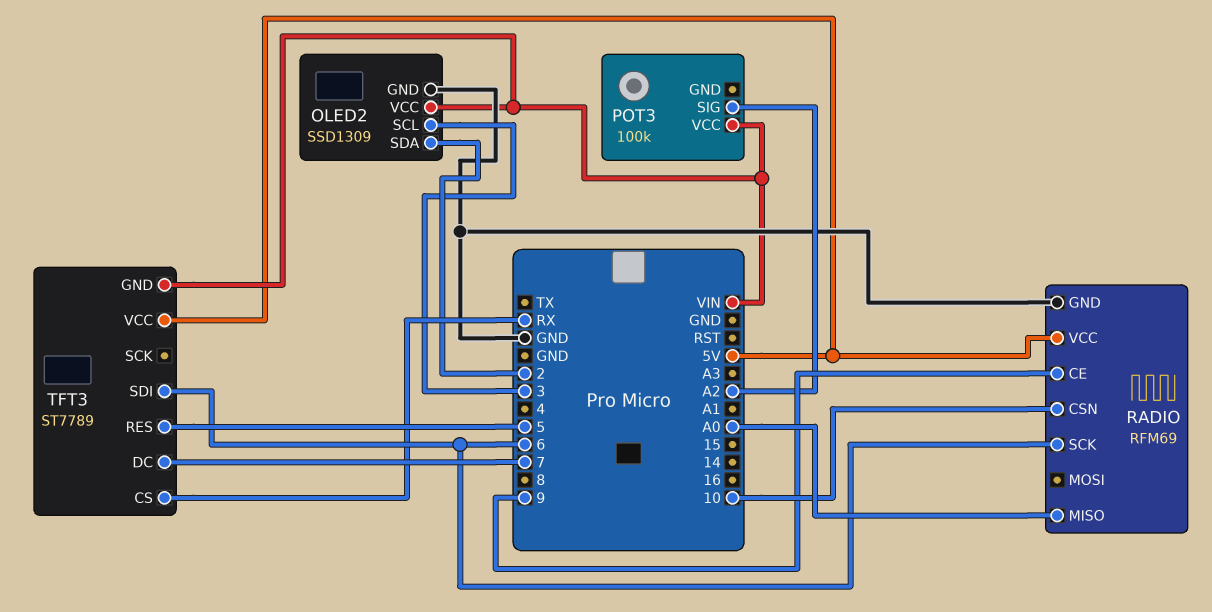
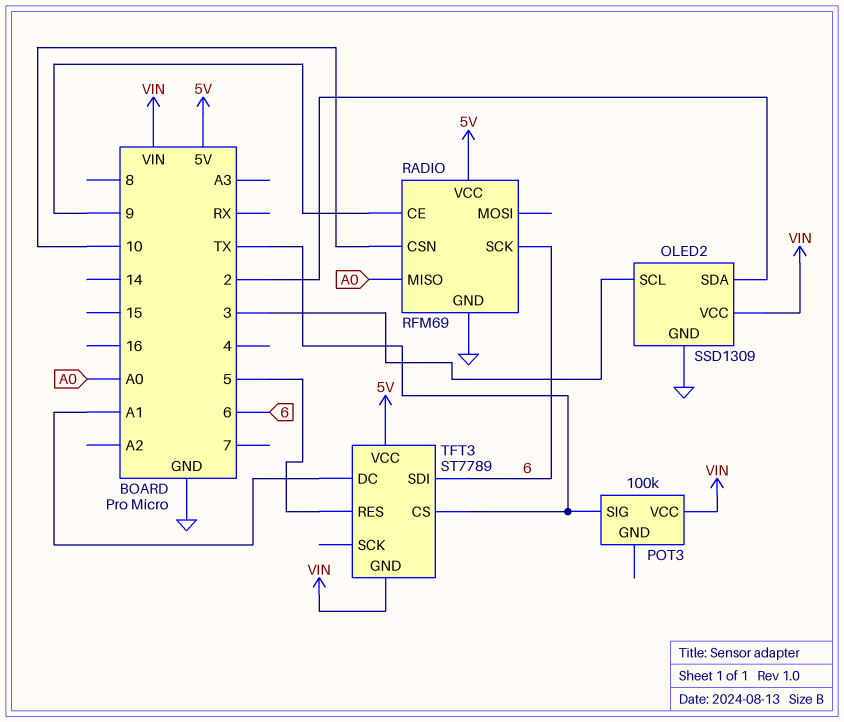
POT3 pin SIG: A2 -> TX
TFT3 pin CS: RX -> TX
TFT3 pin DC: 7 -> A1

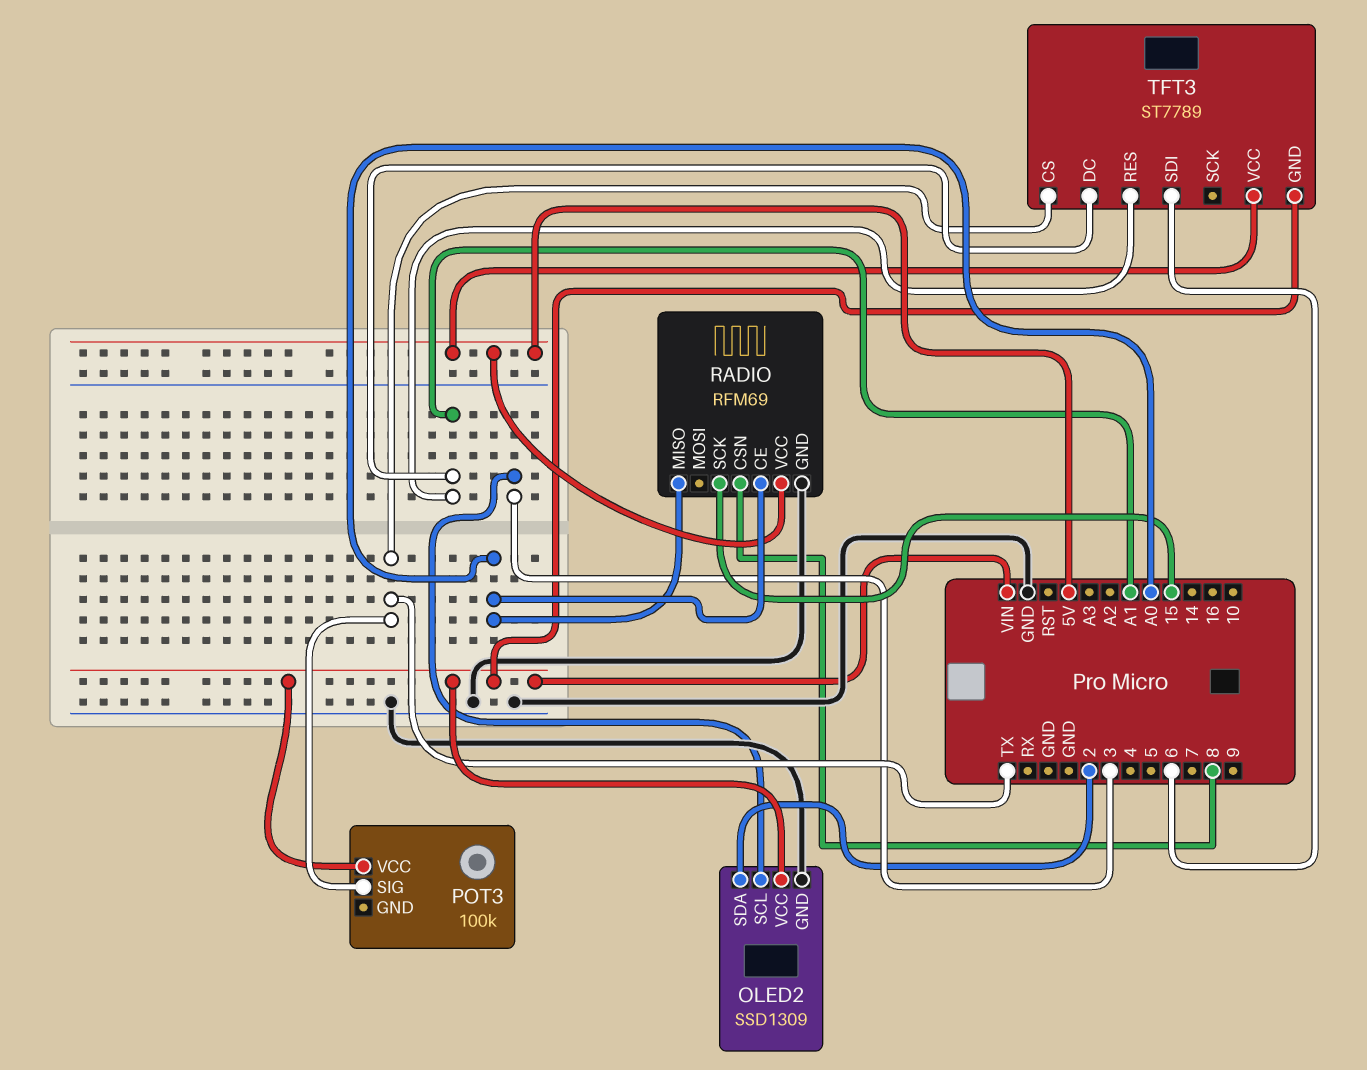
RADIO pin CE: 9 -> A0
RADIO pin CSN: 10 -> 8
RADIO pin SCK: 6 -> 15
TFT3 pin RES: 5 -> A1

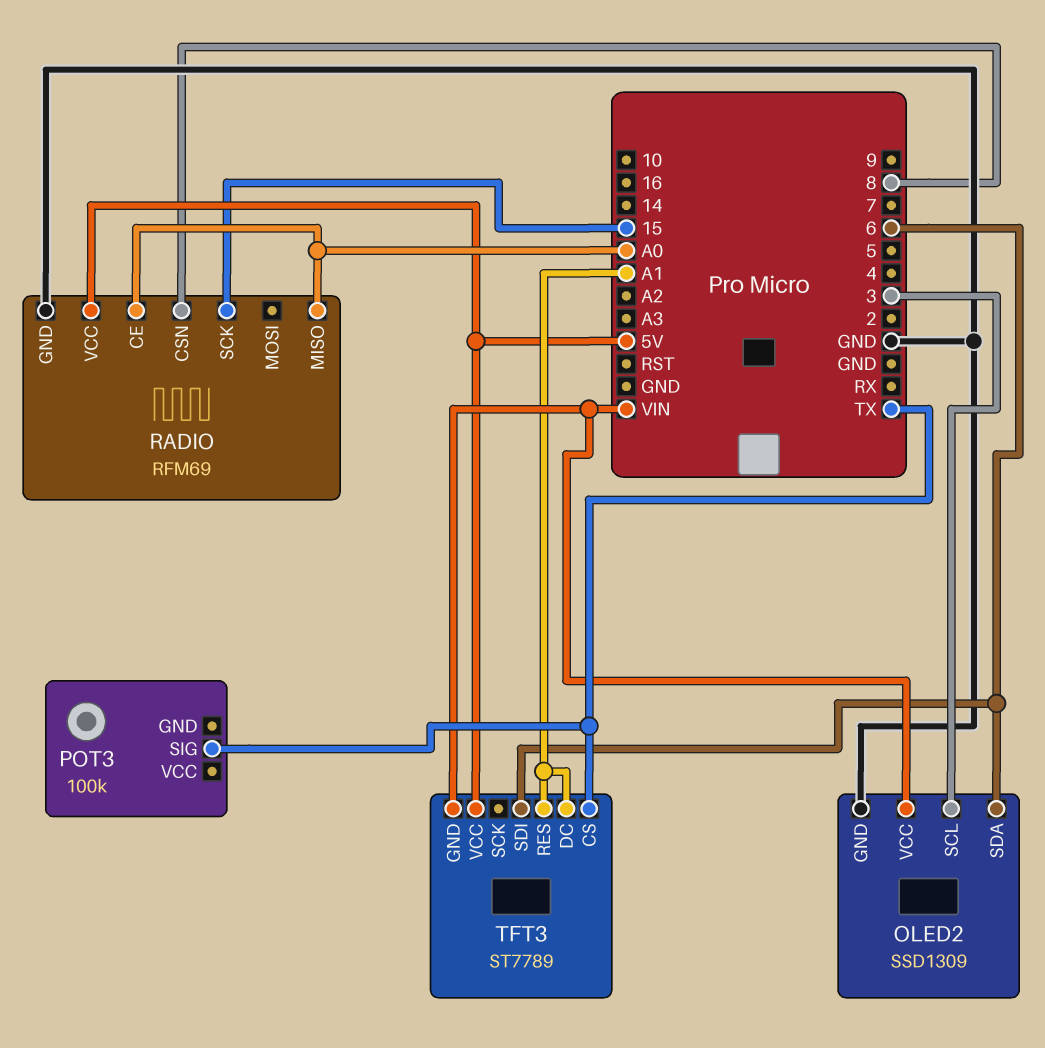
OLED2 pin SDA: 2 -> 6
POT3 pin VCC: VIN -> none

